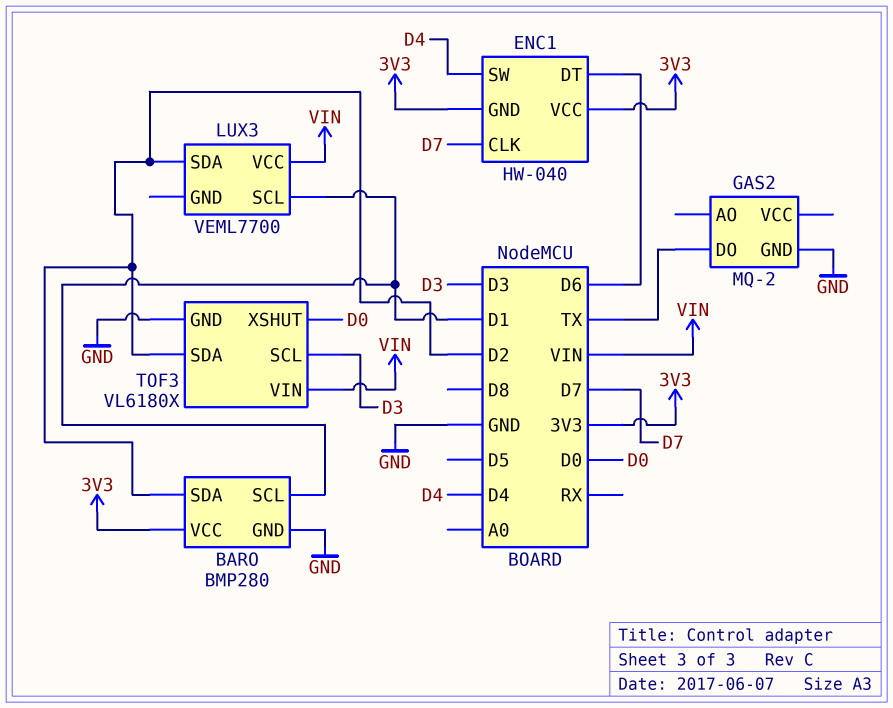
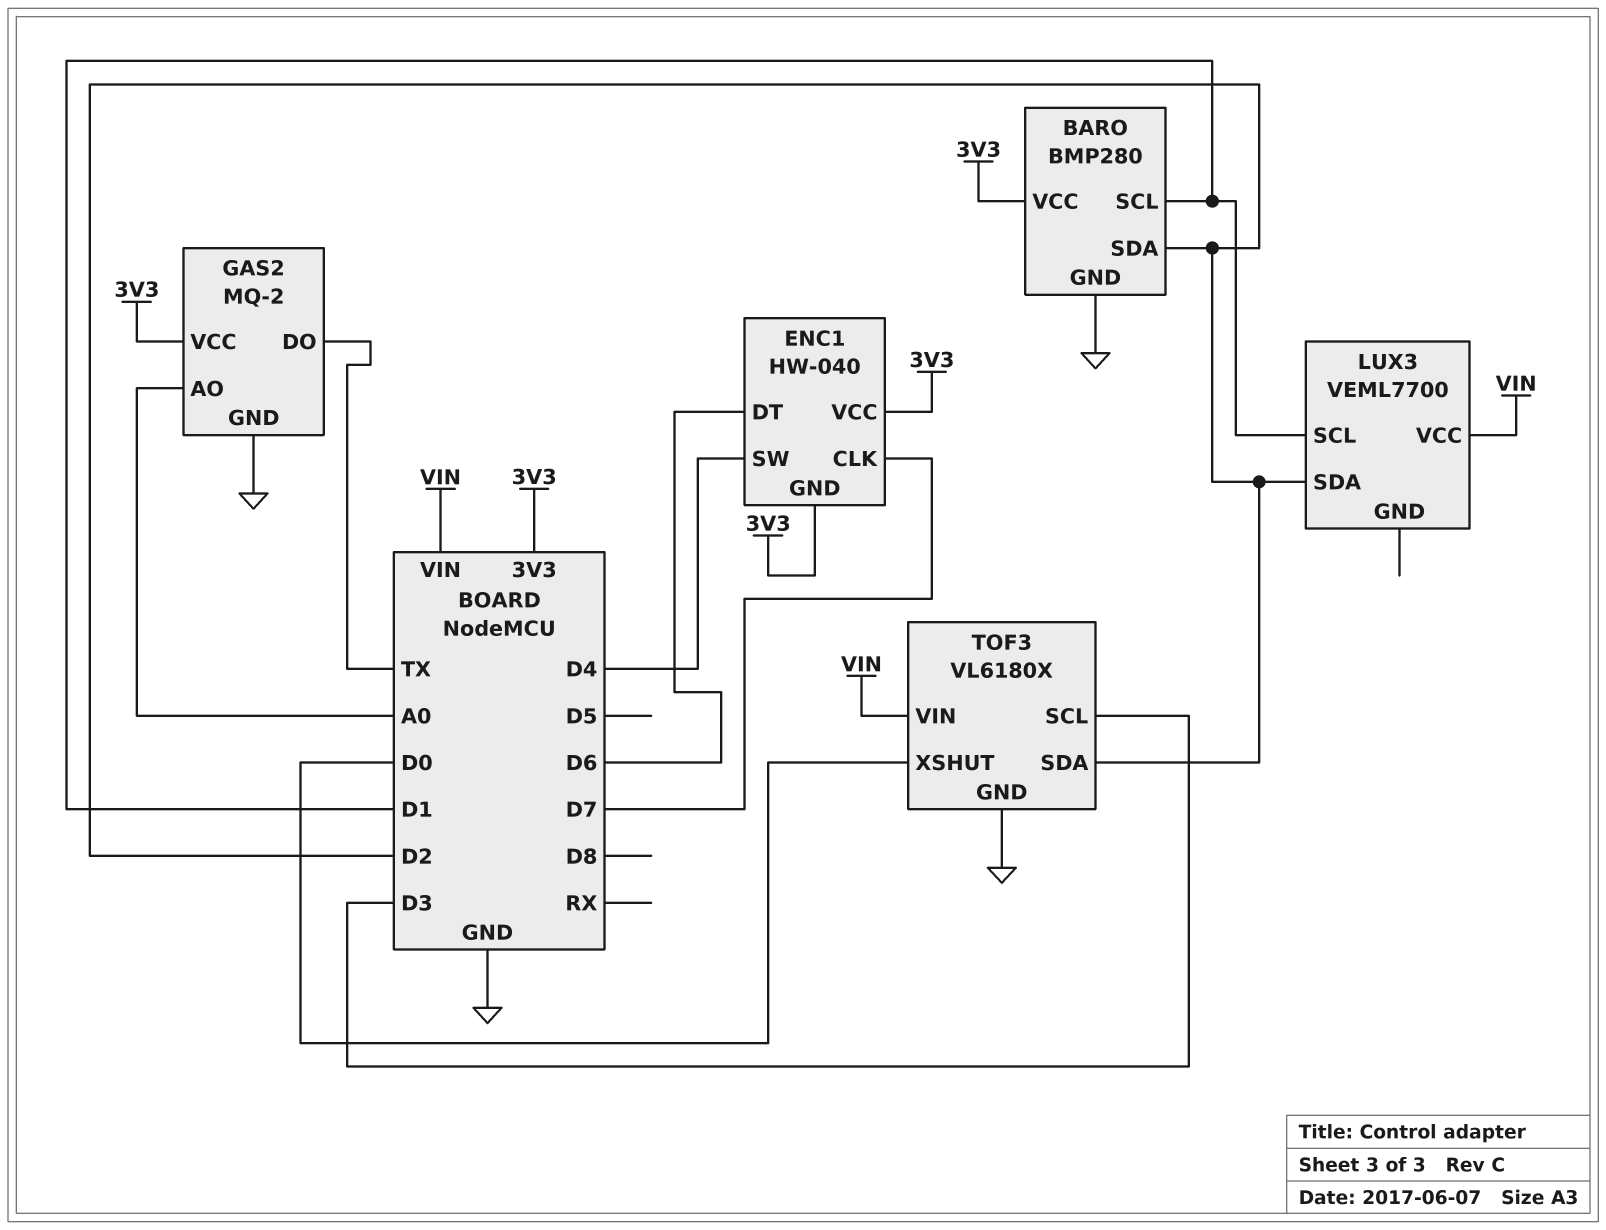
GAS2 pin AO: none -> A0
GAS2 pin VCC: none -> 3V3

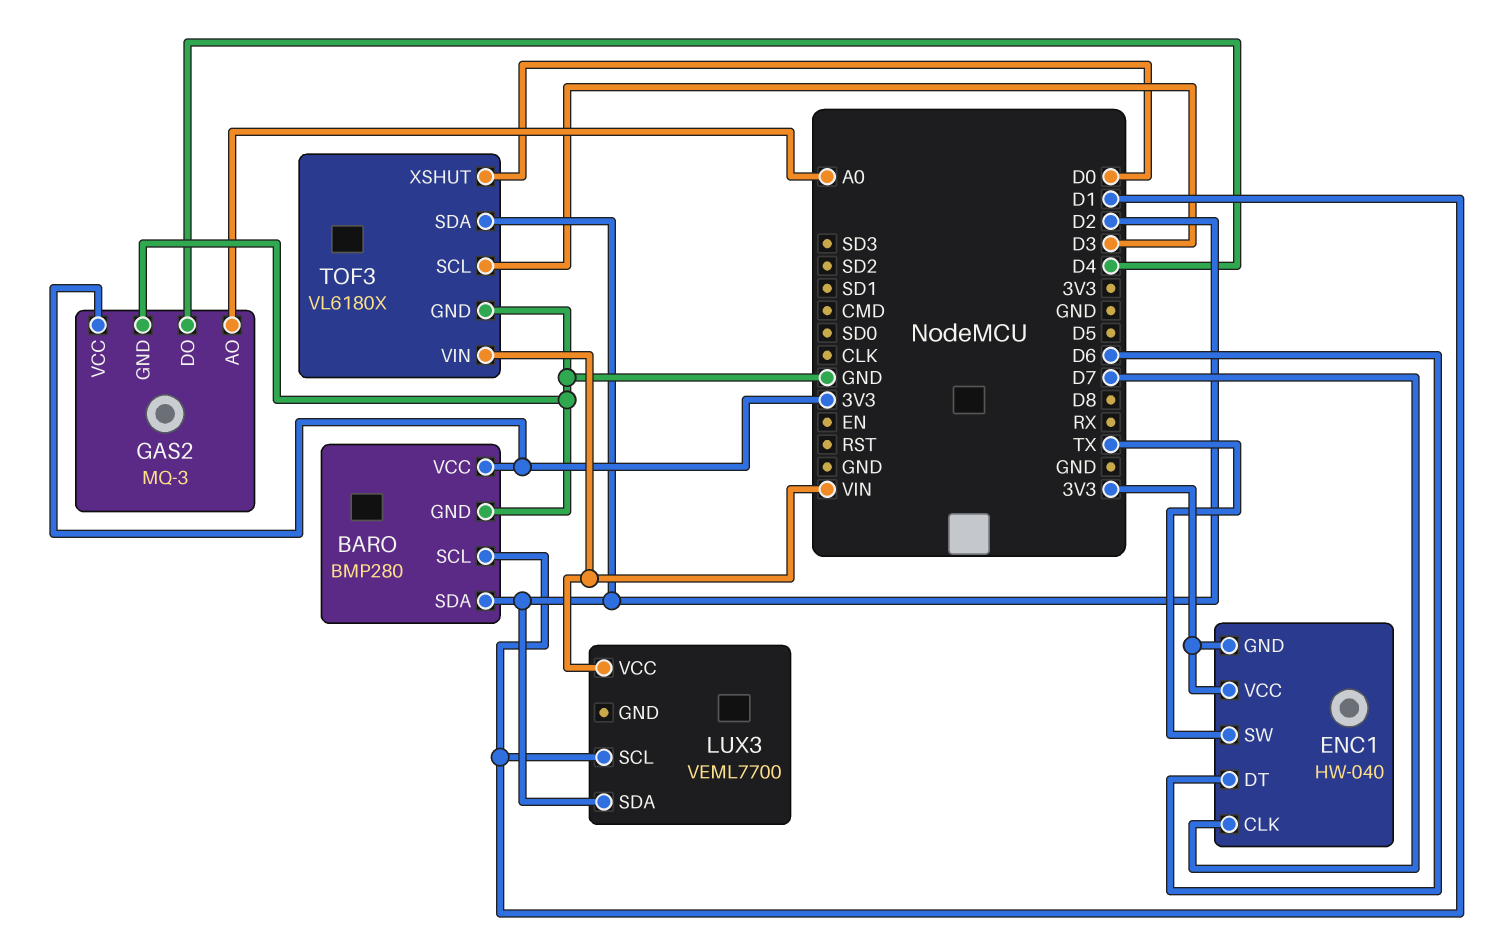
ENC1 pin SW: D4 -> TX
GAS2: MQ-2 -> MQ-3
GAS2 pin DO: TX -> D4

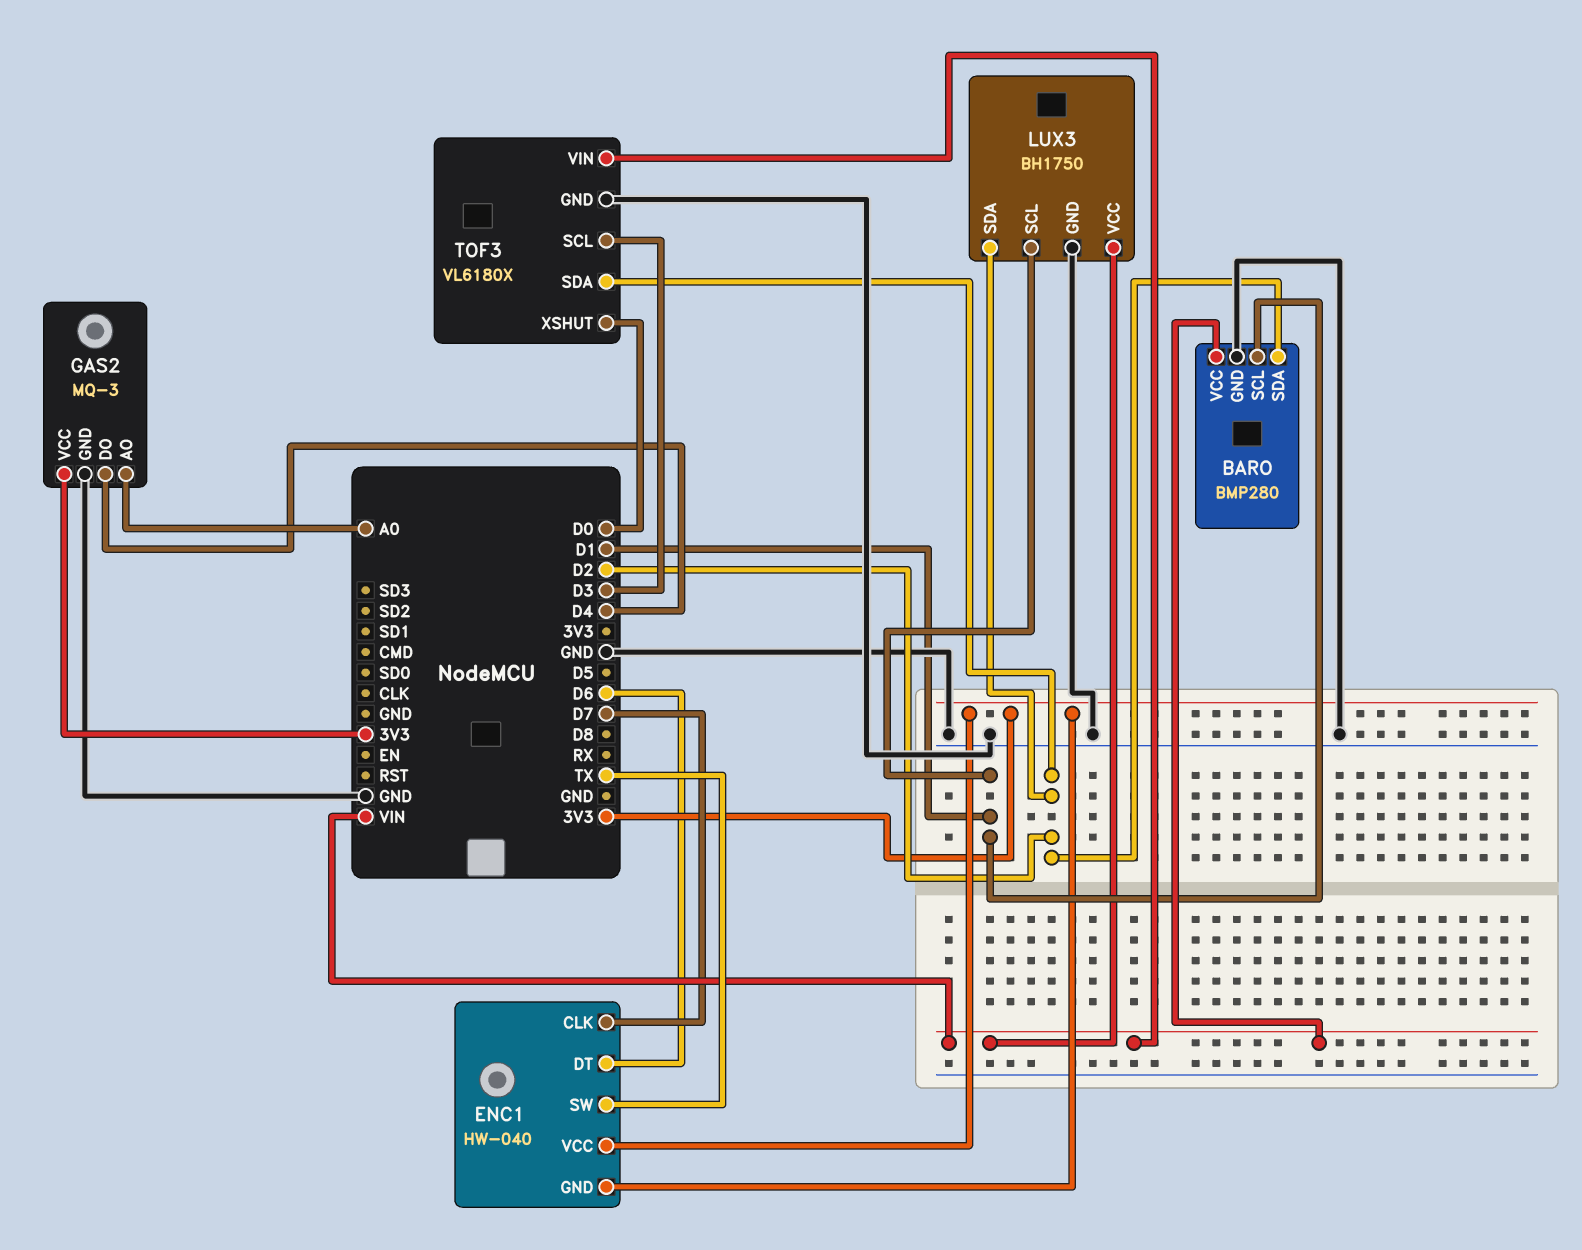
BARO pin VCC: 3V3 -> VIN
LUX3: VEML7700 -> BH1750
LUX3 pin GND: none -> GND

